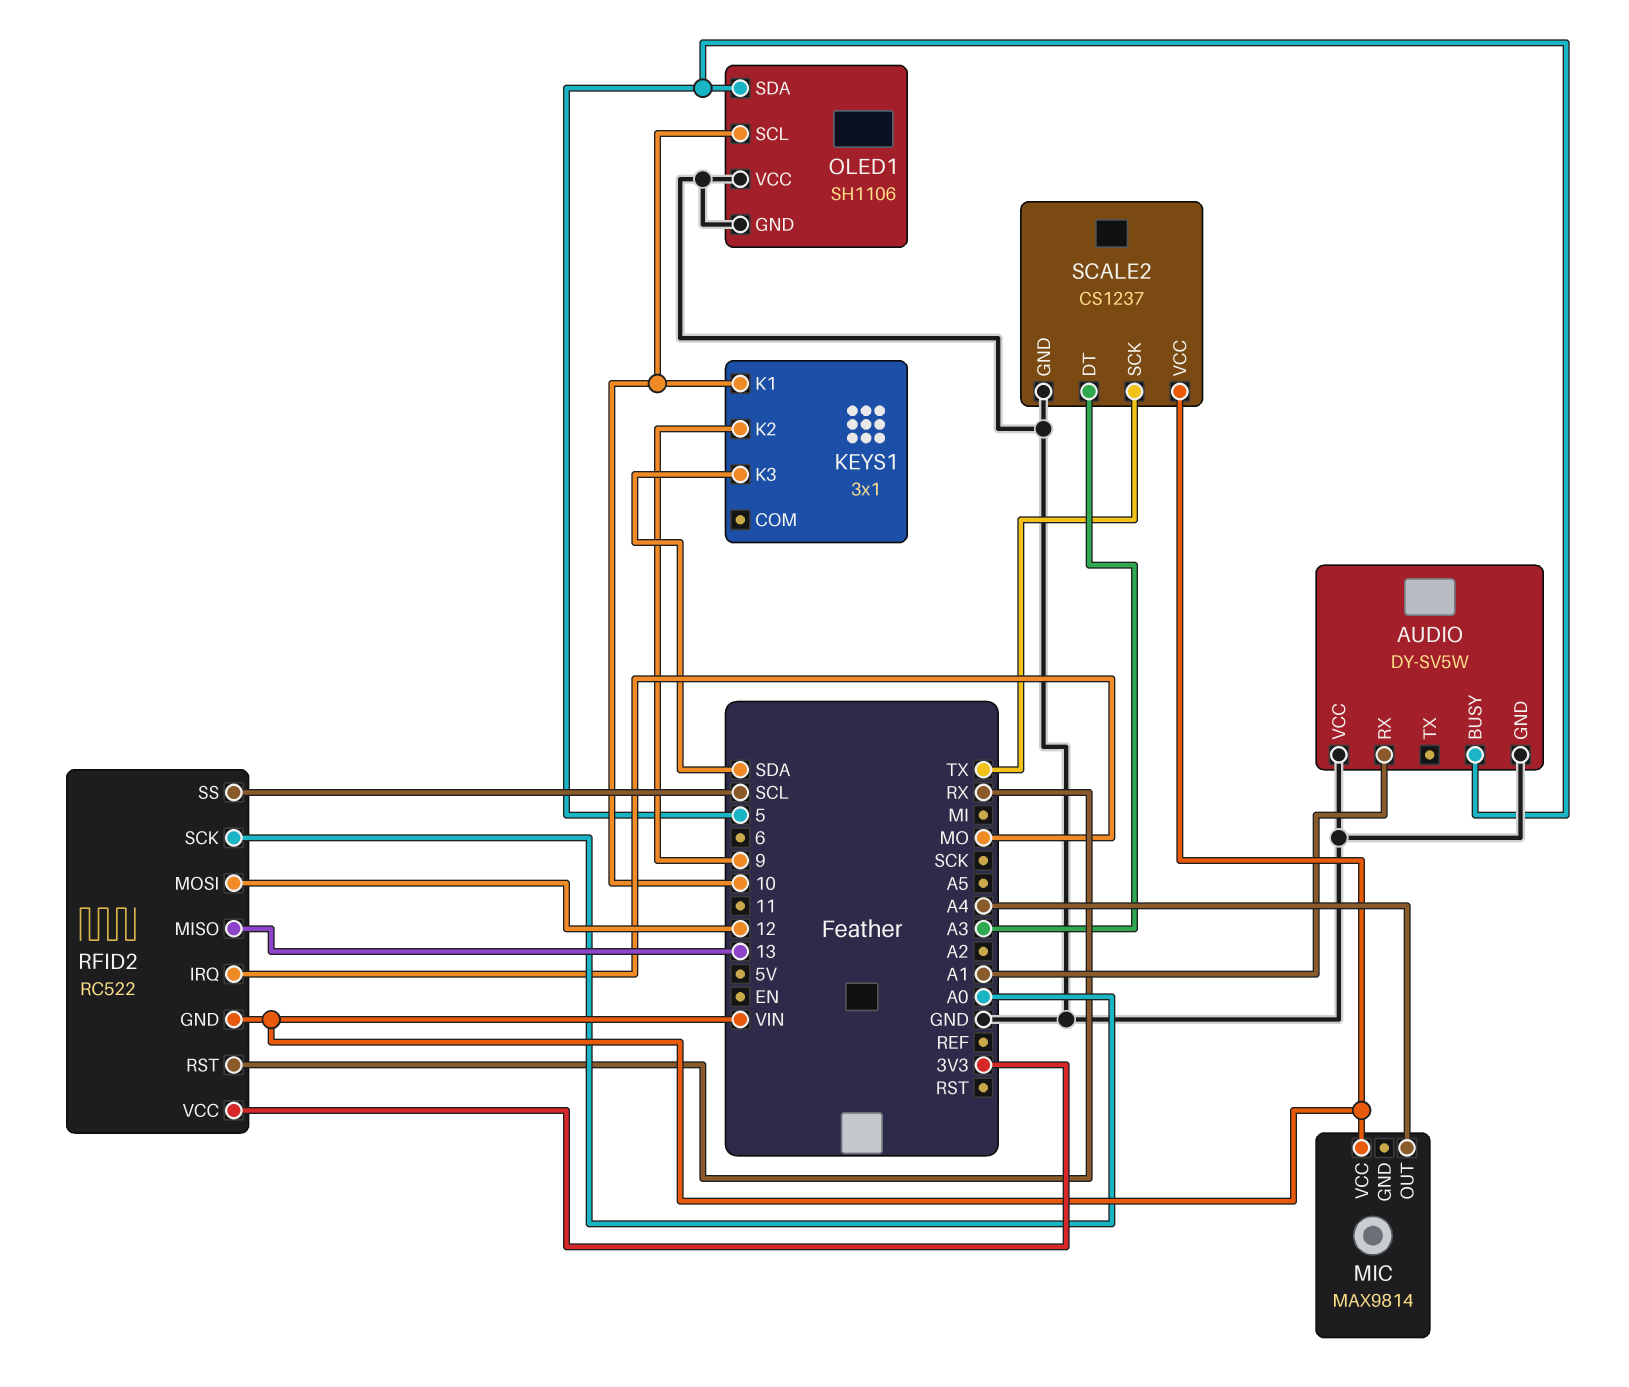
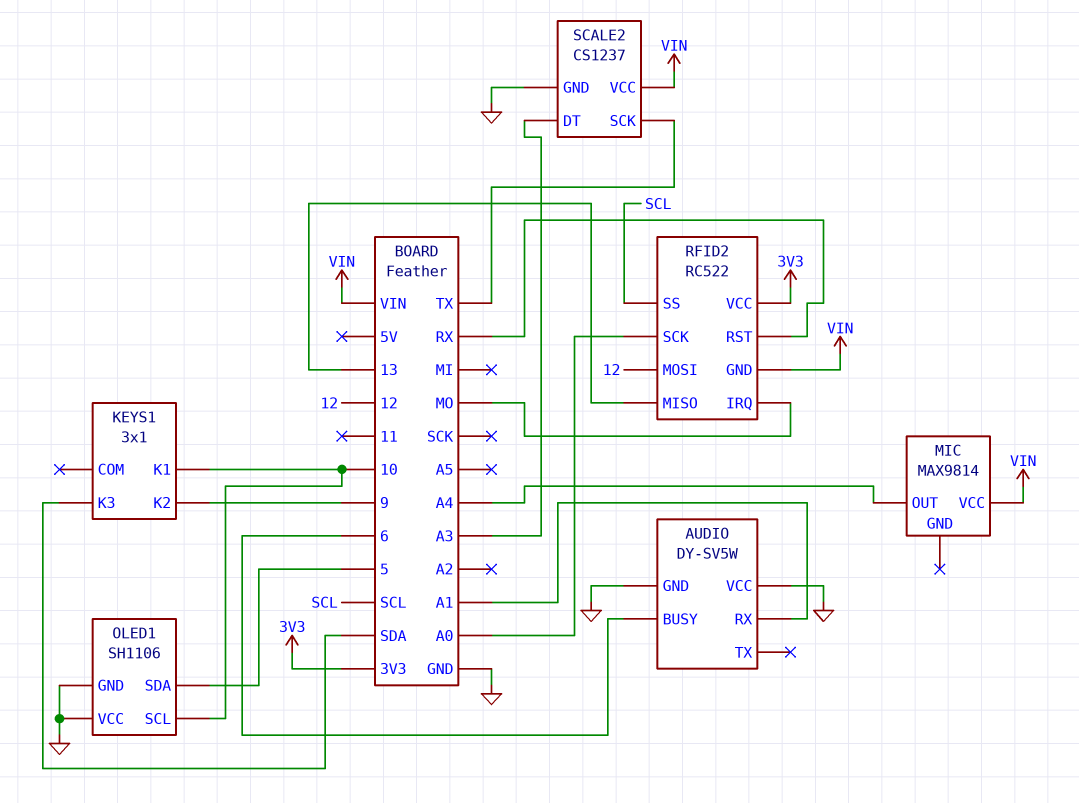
AUDIO pin BUSY: 5 -> 6

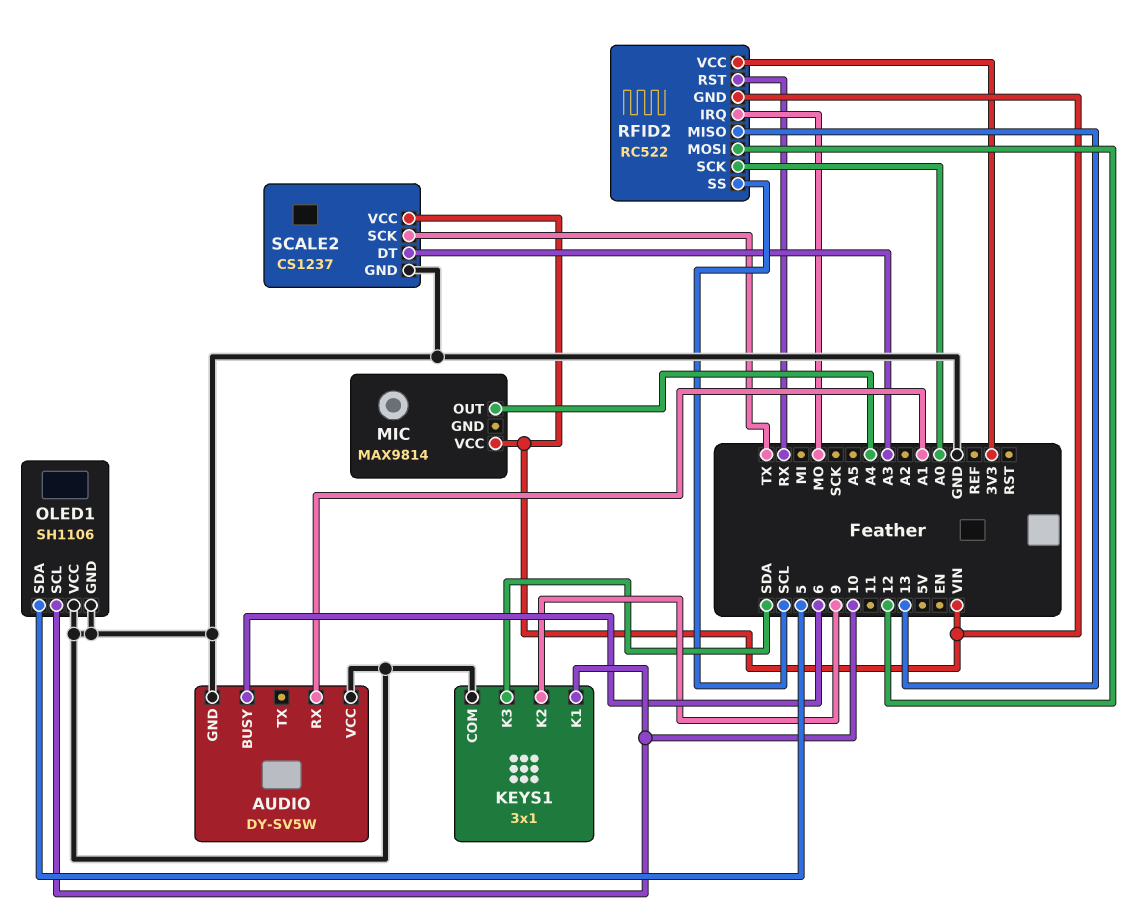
KEYS1 pin COM: none -> GND

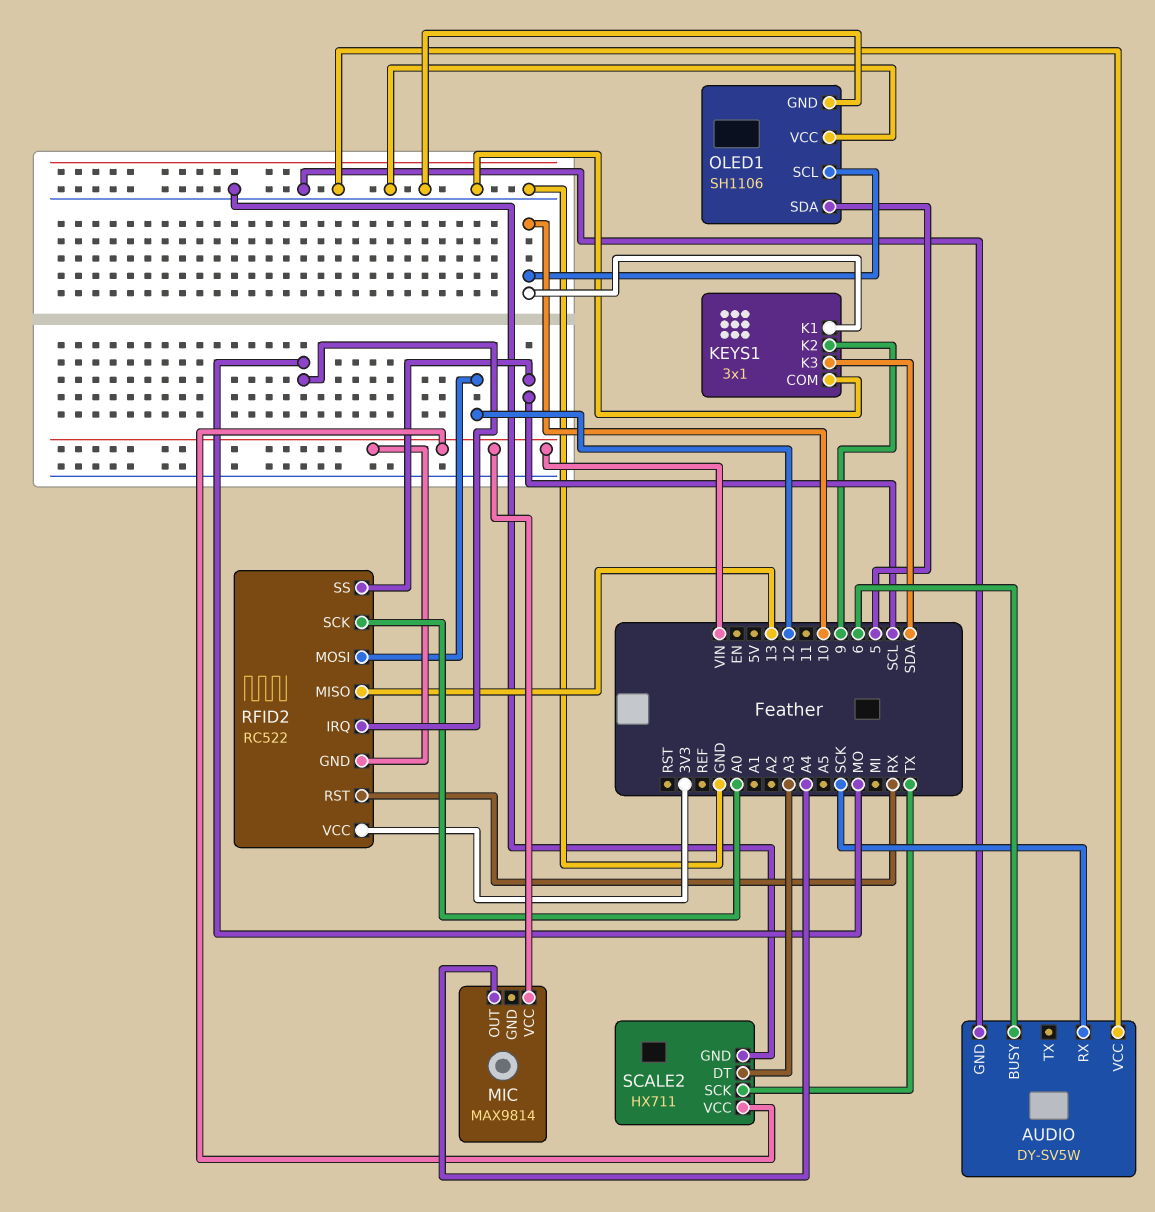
AUDIO pin RX: A1 -> SCK
SCALE2: CS1237 -> HX711

